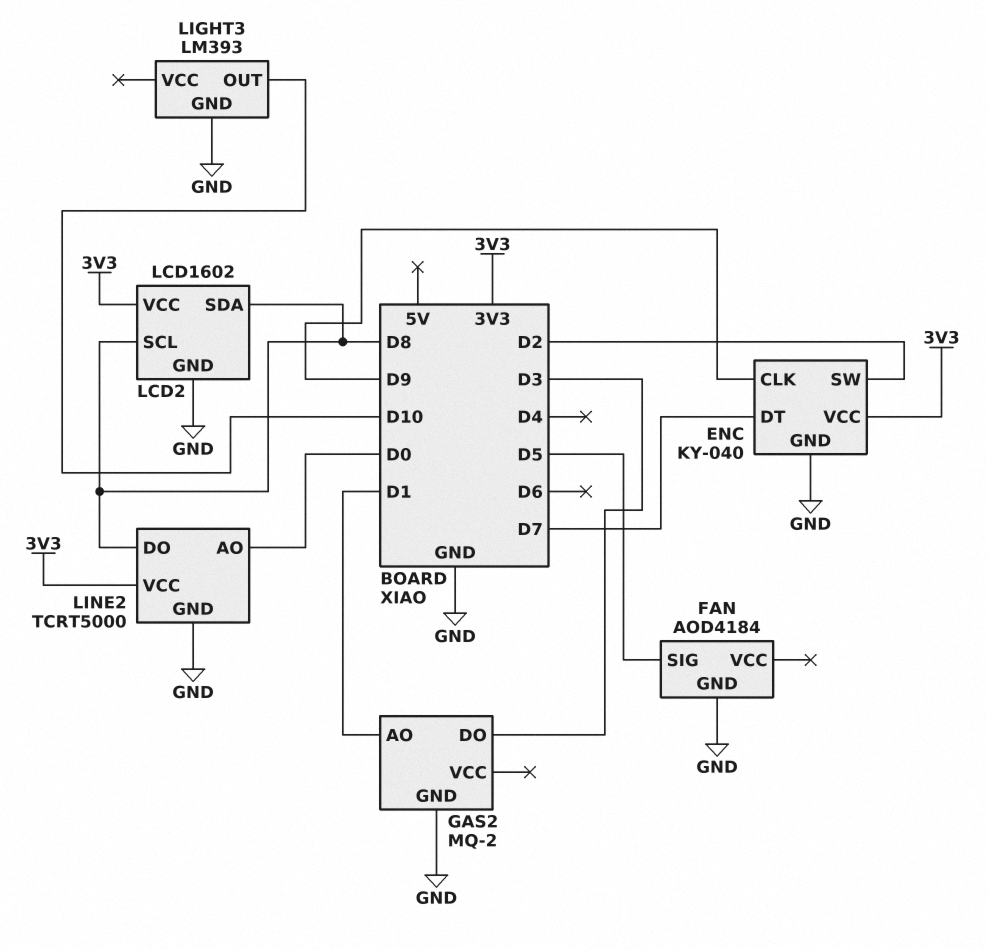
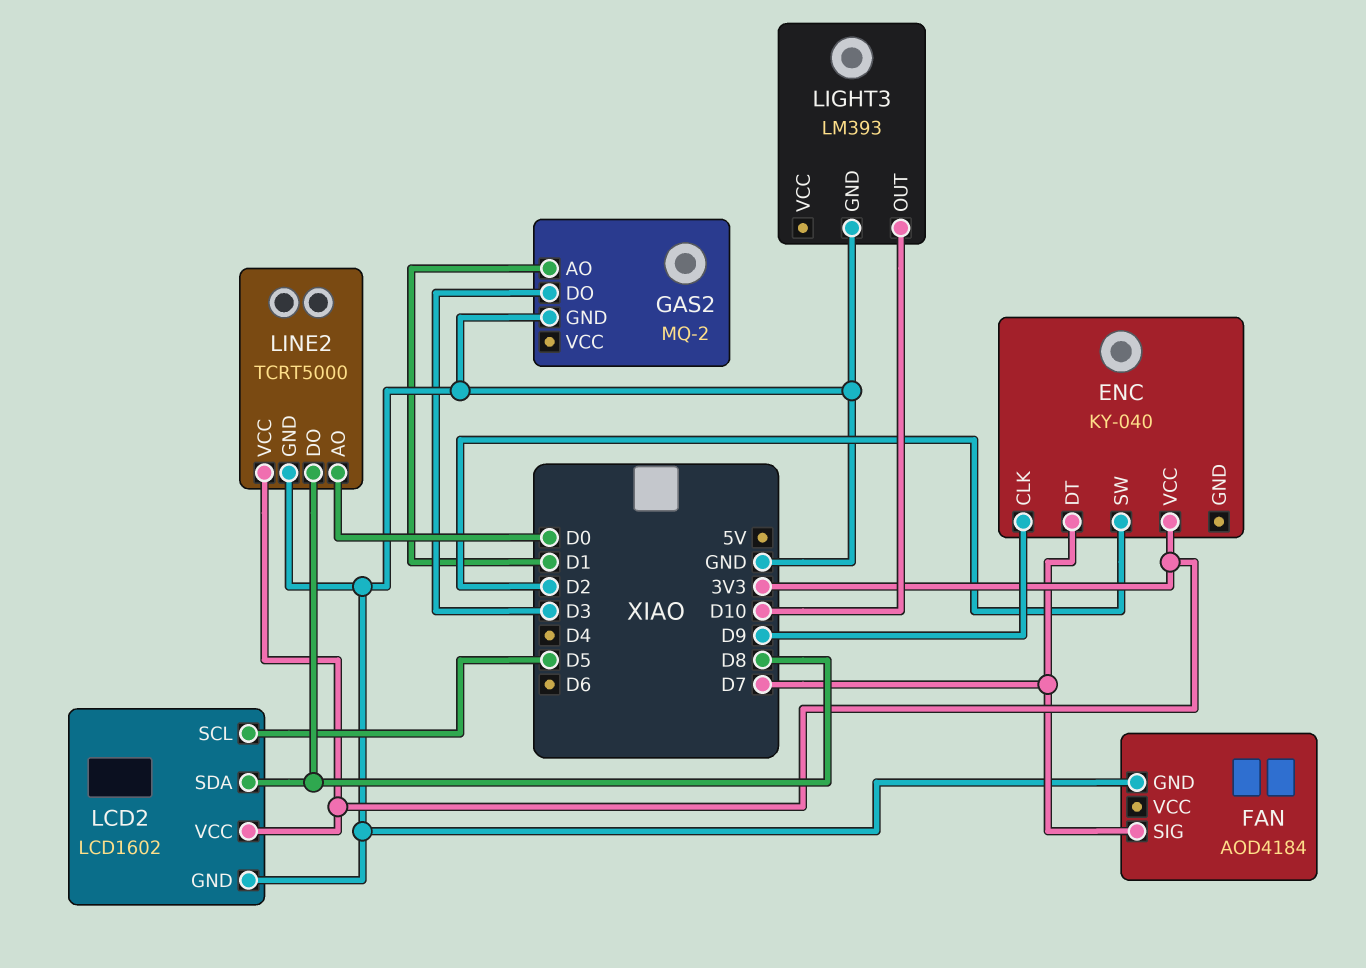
ENC pin GND: GND -> none
FAN pin SIG: D5 -> D7
LCD2 pin SCL: D8 -> D5

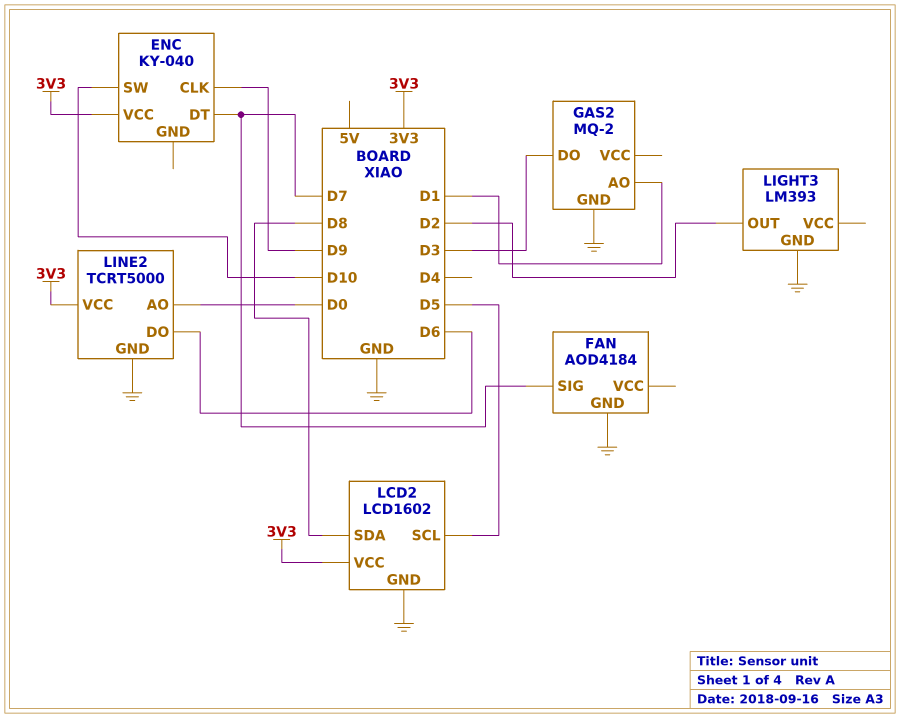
ENC pin SW: D2 -> D10
LIGHT3 pin OUT: D10 -> D2
LINE2 pin DO: D8 -> D6

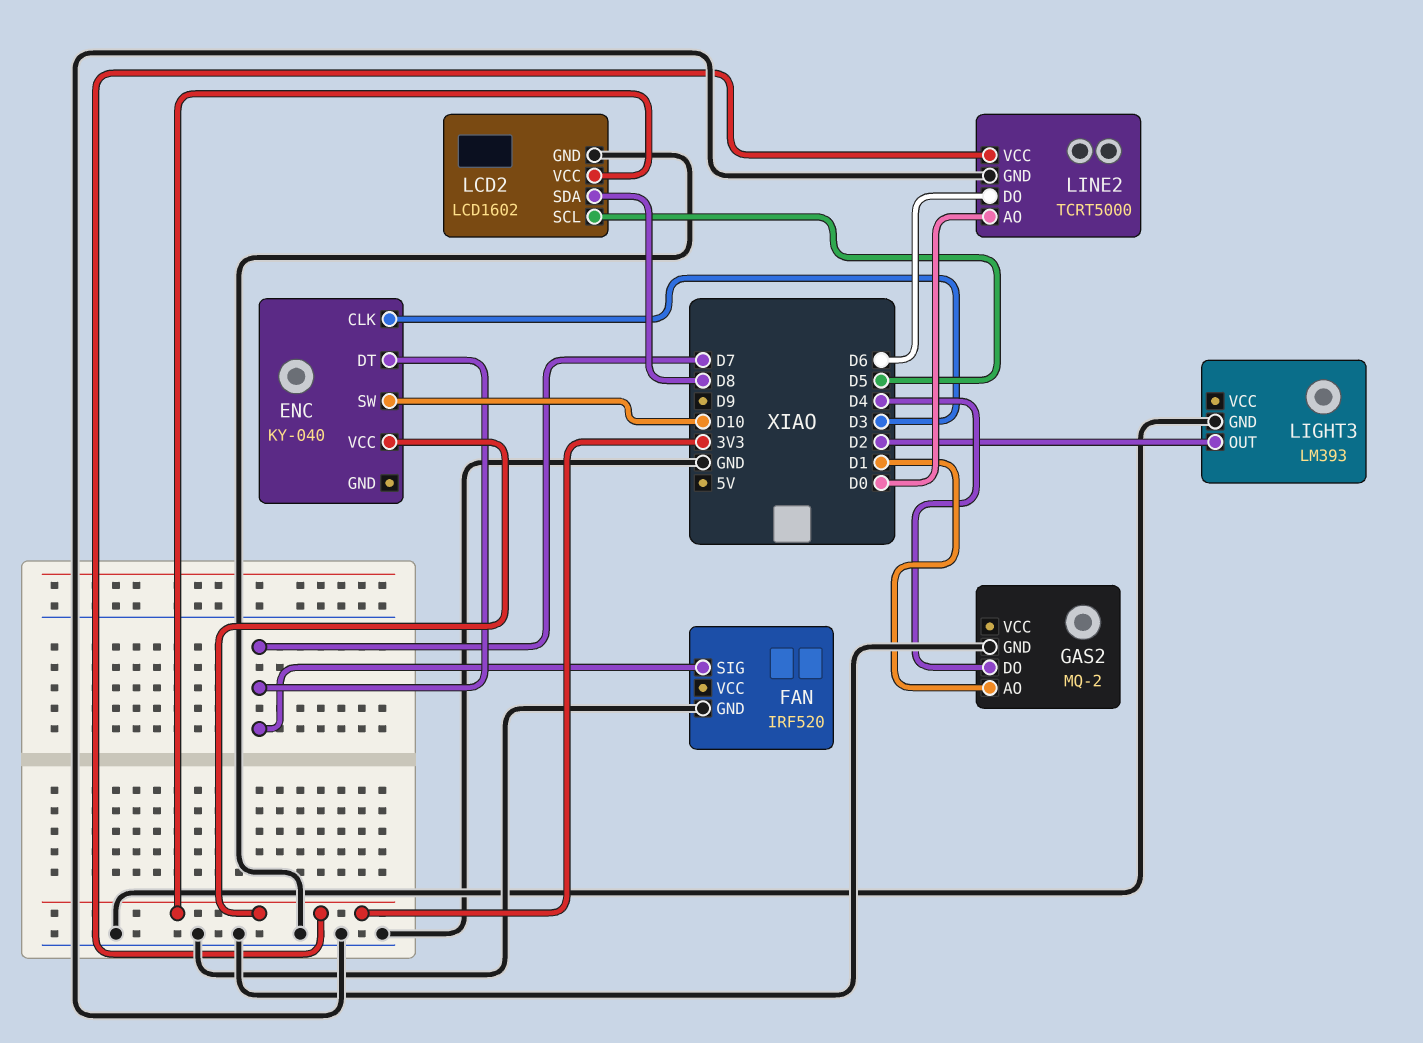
ENC pin CLK: D9 -> D3
FAN: AOD4184 -> IRF520
GAS2 pin DO: D3 -> D4

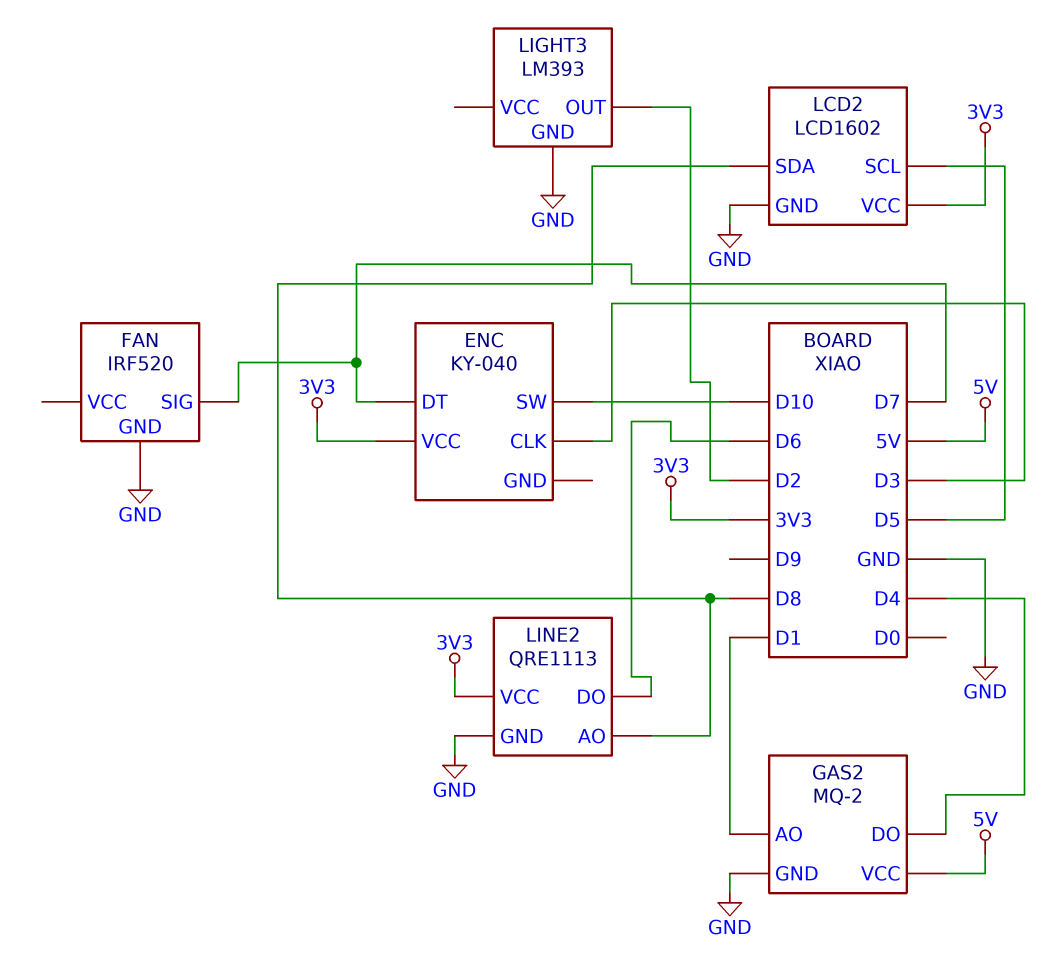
GAS2 pin VCC: none -> 5V
LINE2: TCRT5000 -> QRE1113
LINE2 pin AO: D0 -> D8

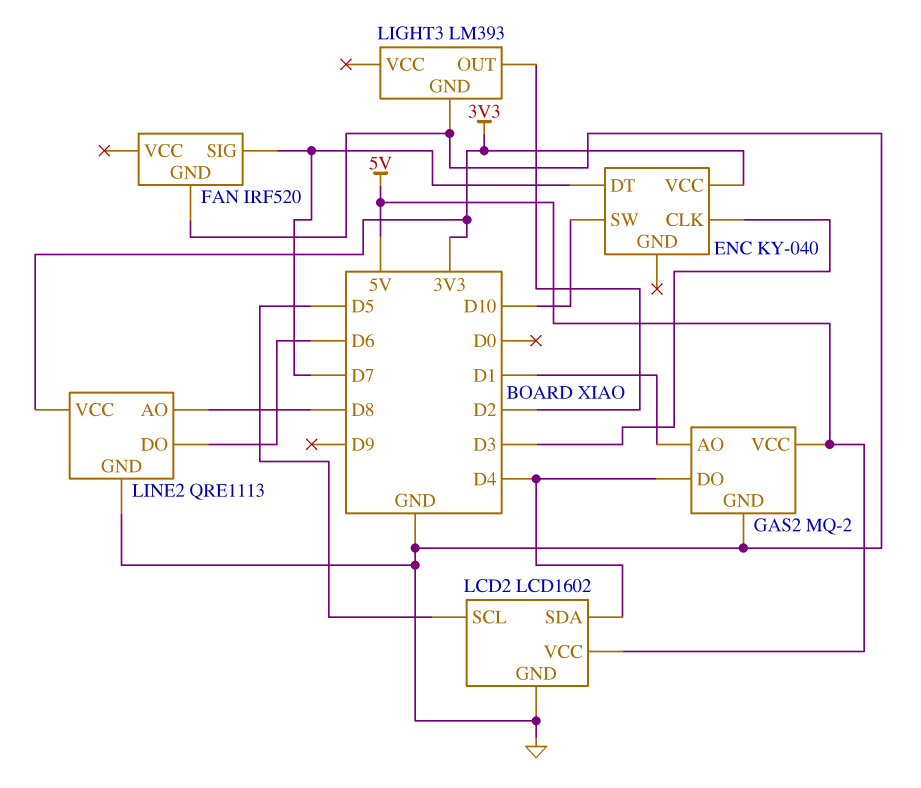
LCD2 pin SDA: D8 -> D4
LCD2 pin VCC: 3V3 -> 5V

